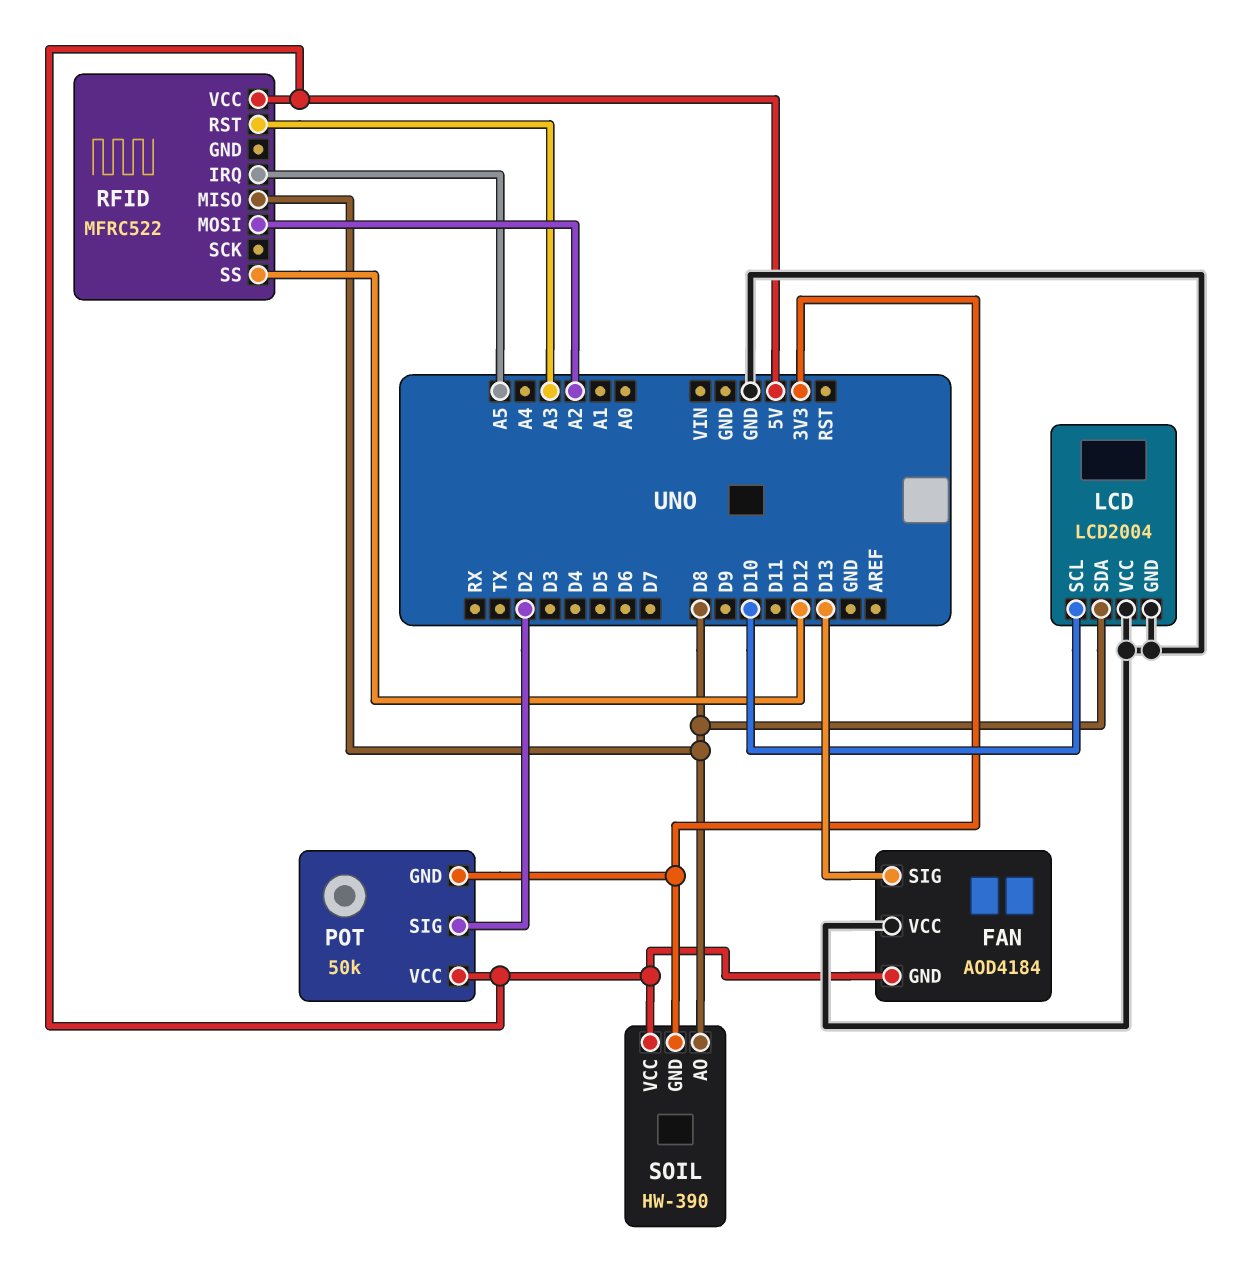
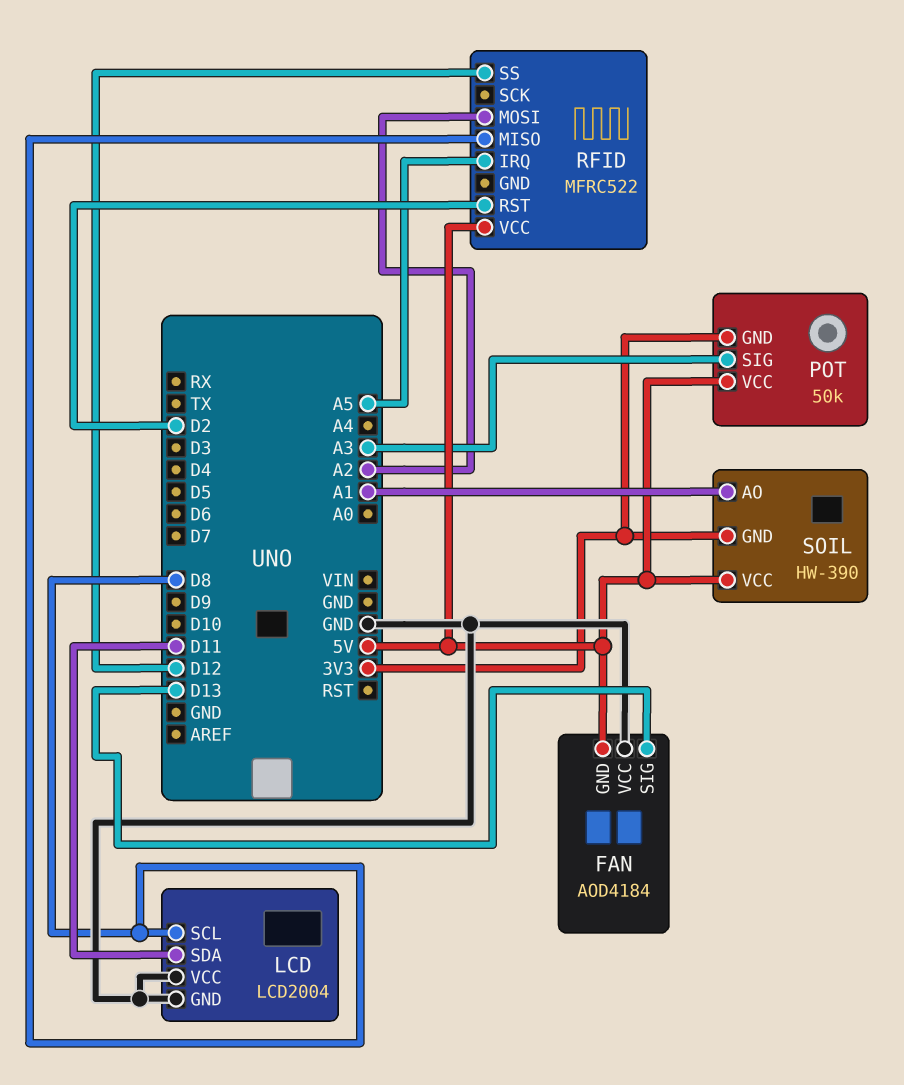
LCD pin SCL: D10 -> D8
LCD pin SDA: D8 -> D11
POT pin SIG: D2 -> A3
RFID pin RST: A3 -> D2
SOIL pin AO: D8 -> A1

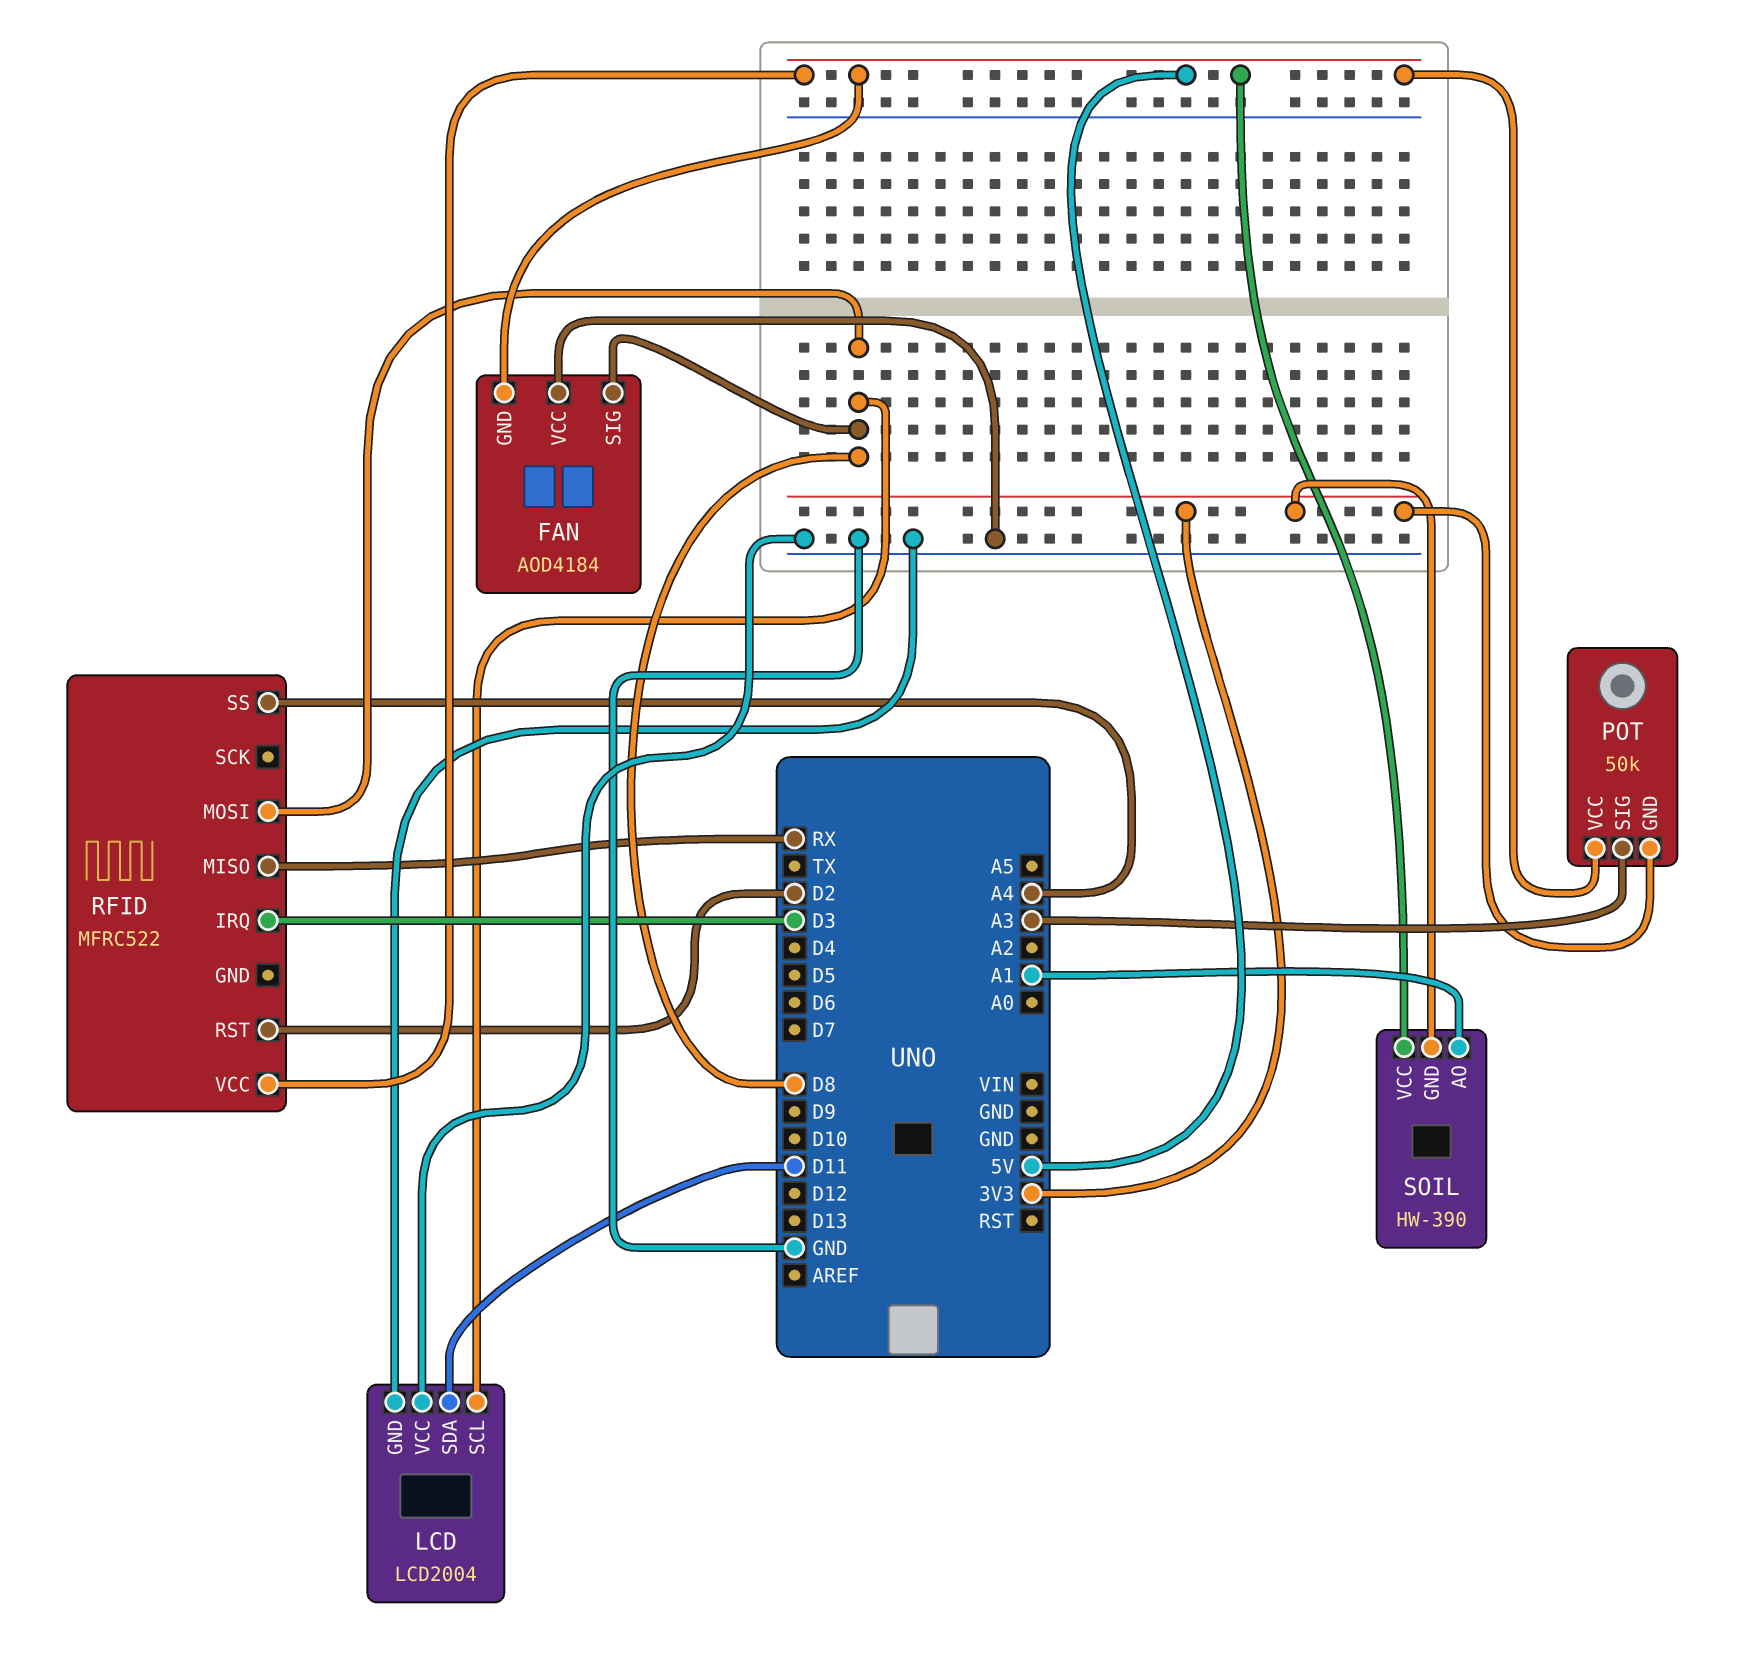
FAN pin SIG: D13 -> D8
RFID pin IRQ: A5 -> D3
RFID pin MISO: D8 -> RX
RFID pin MOSI: A2 -> D8
RFID pin SS: D12 -> A4

